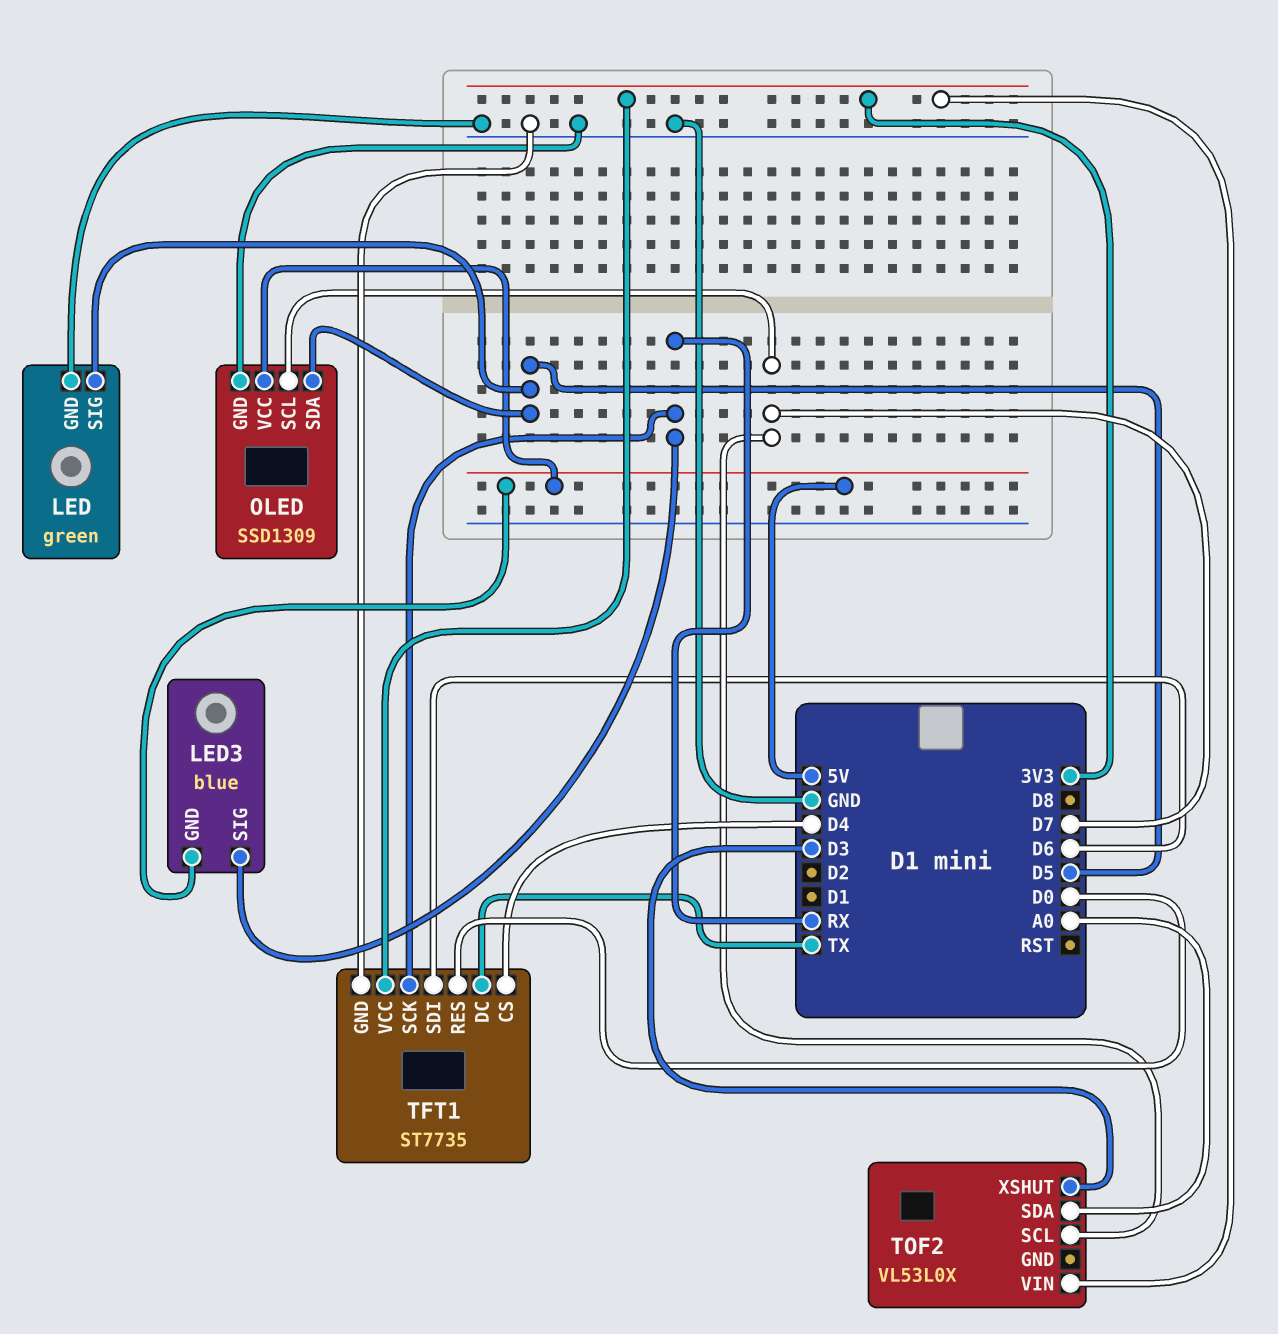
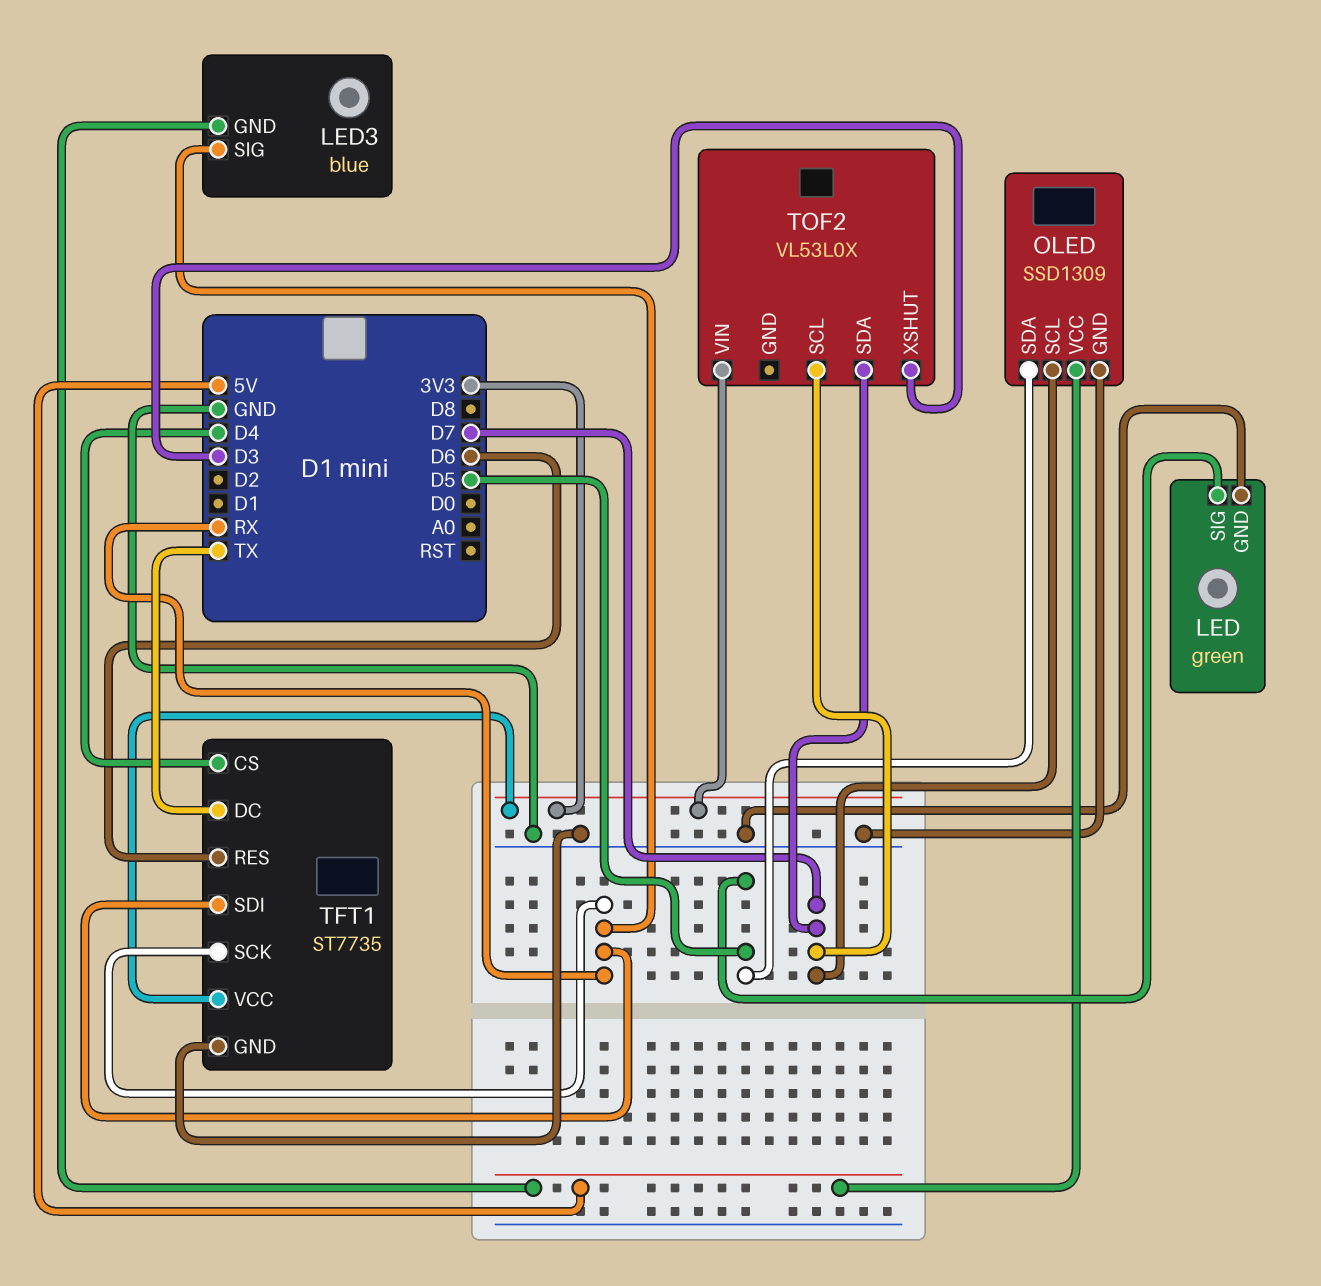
TFT1 pin RES: D0 -> D6
TFT1 pin SDI: D6 -> RX
TOF2 pin SDA: A0 -> D7

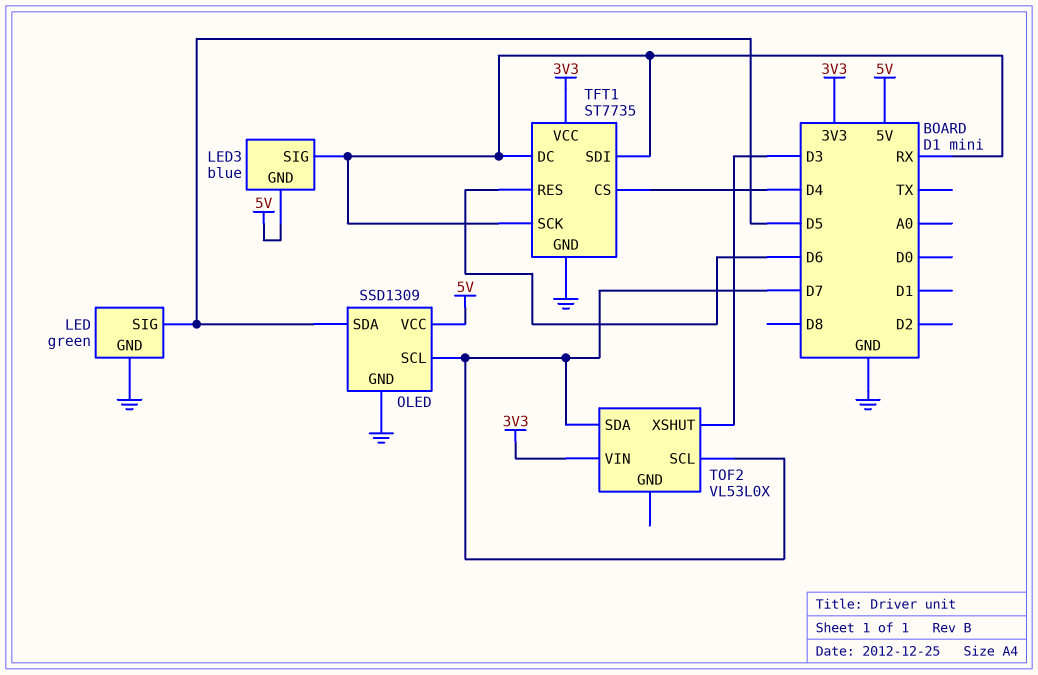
TFT1 pin DC: TX -> RX

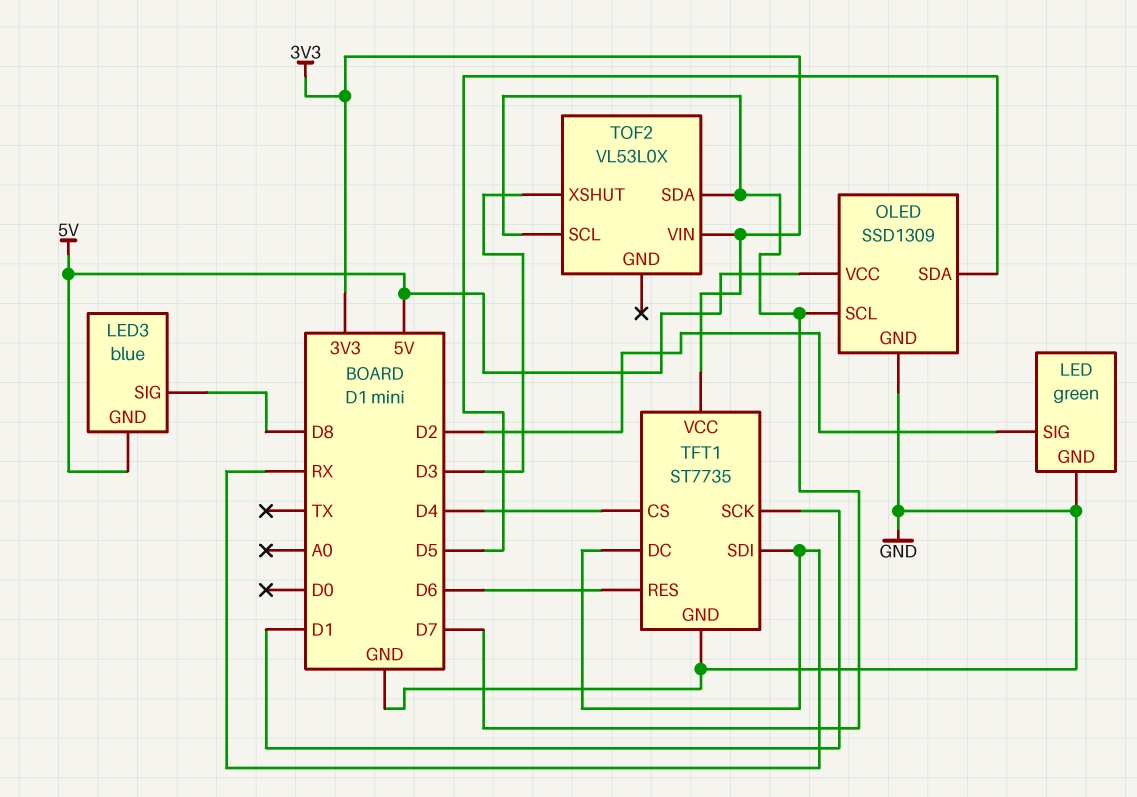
LED pin SIG: D5 -> D2
LED3 pin SIG: RX -> D8
TFT1 pin SCK: RX -> D1

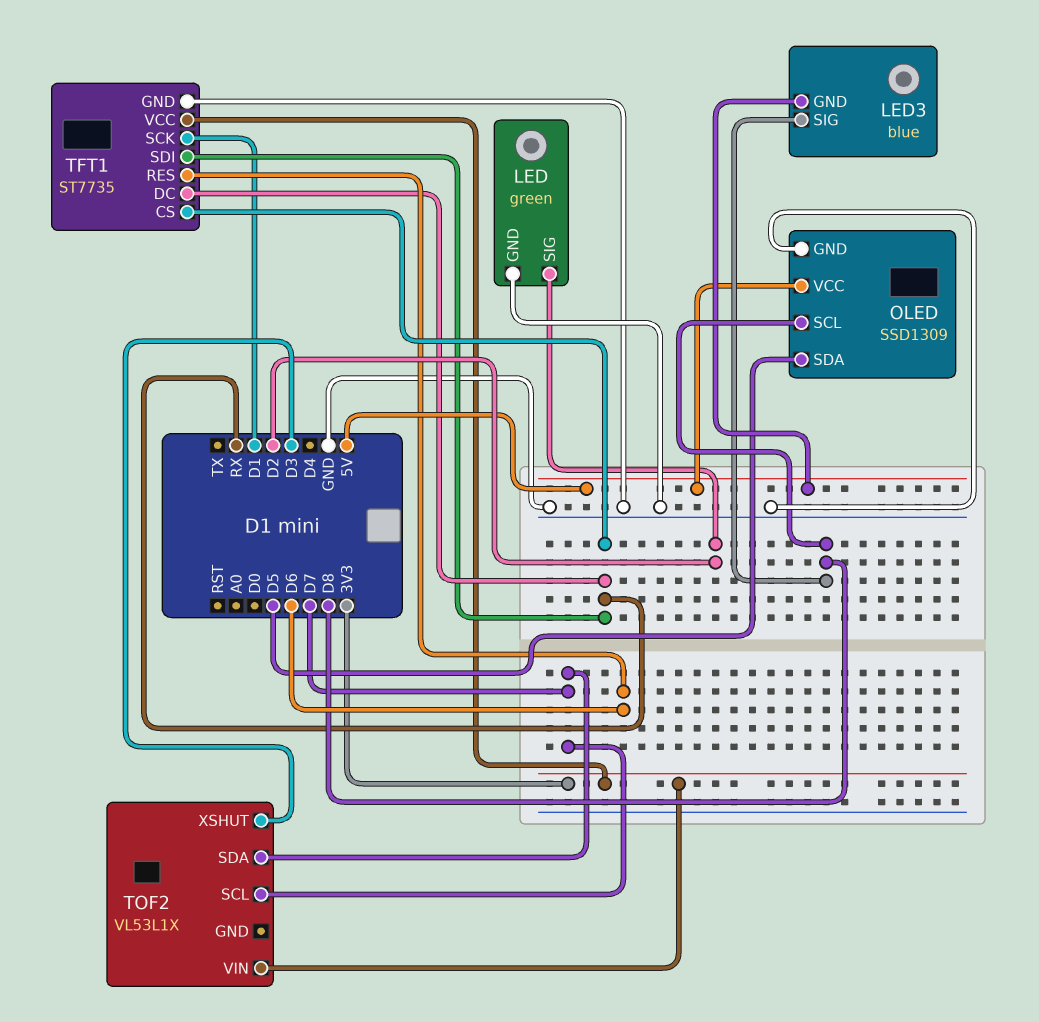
OLED pin SCL: D7 -> D8
TFT1 pin CS: D4 -> RX
TOF2: VL53L0X -> VL53L1X

